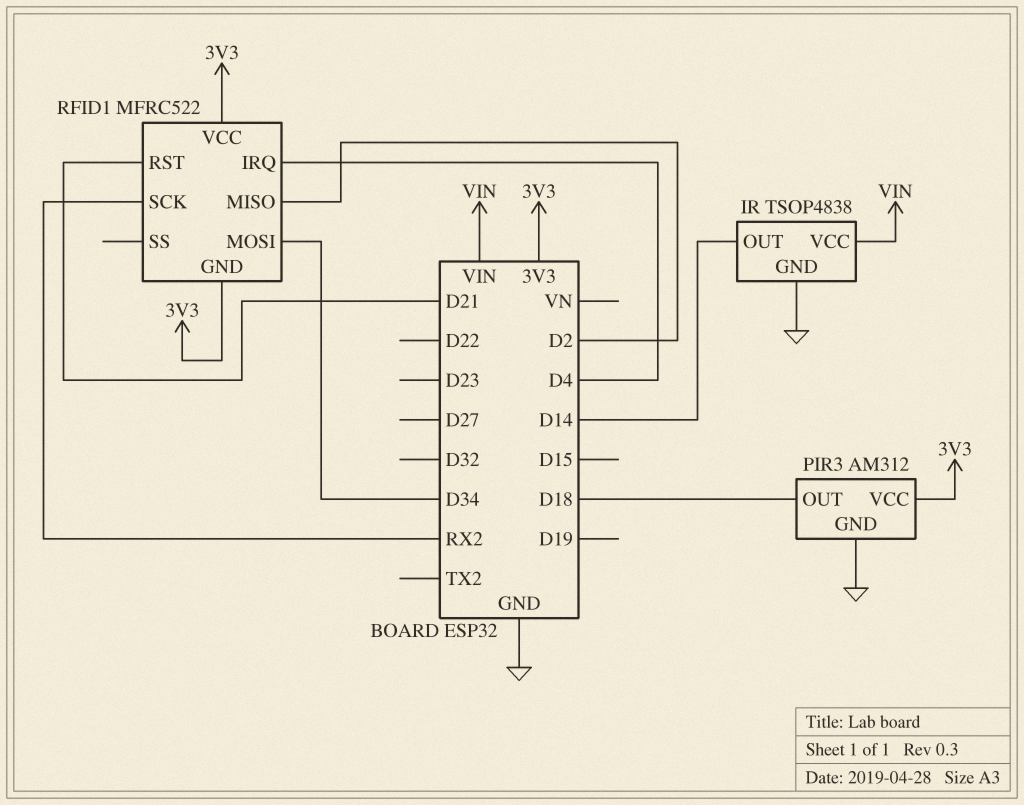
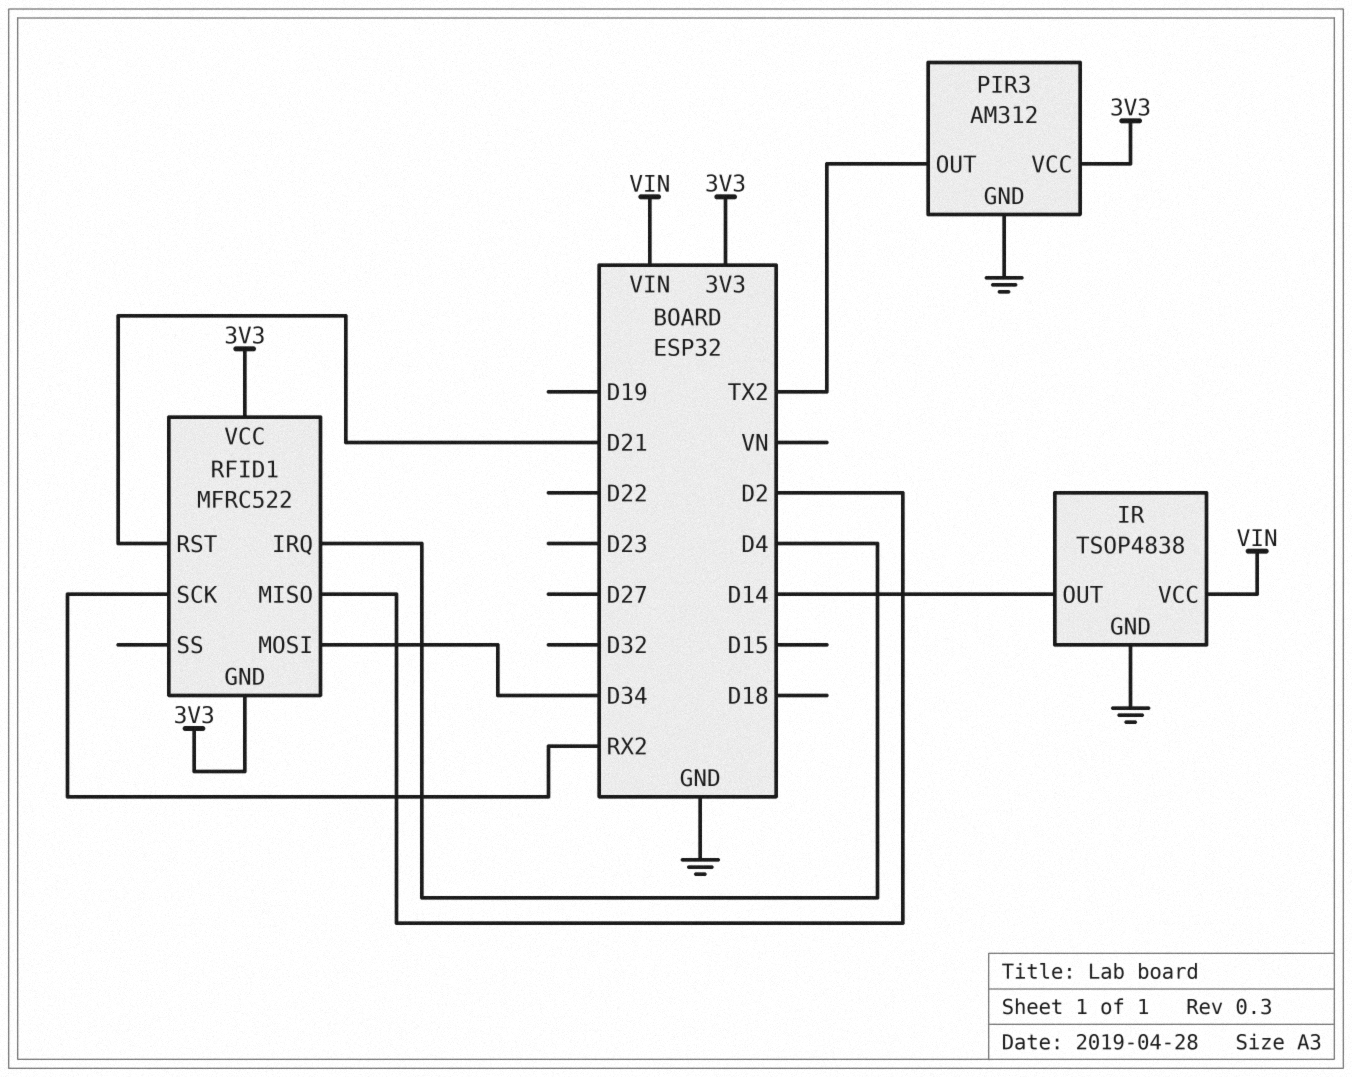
PIR3 pin OUT: D18 -> TX2

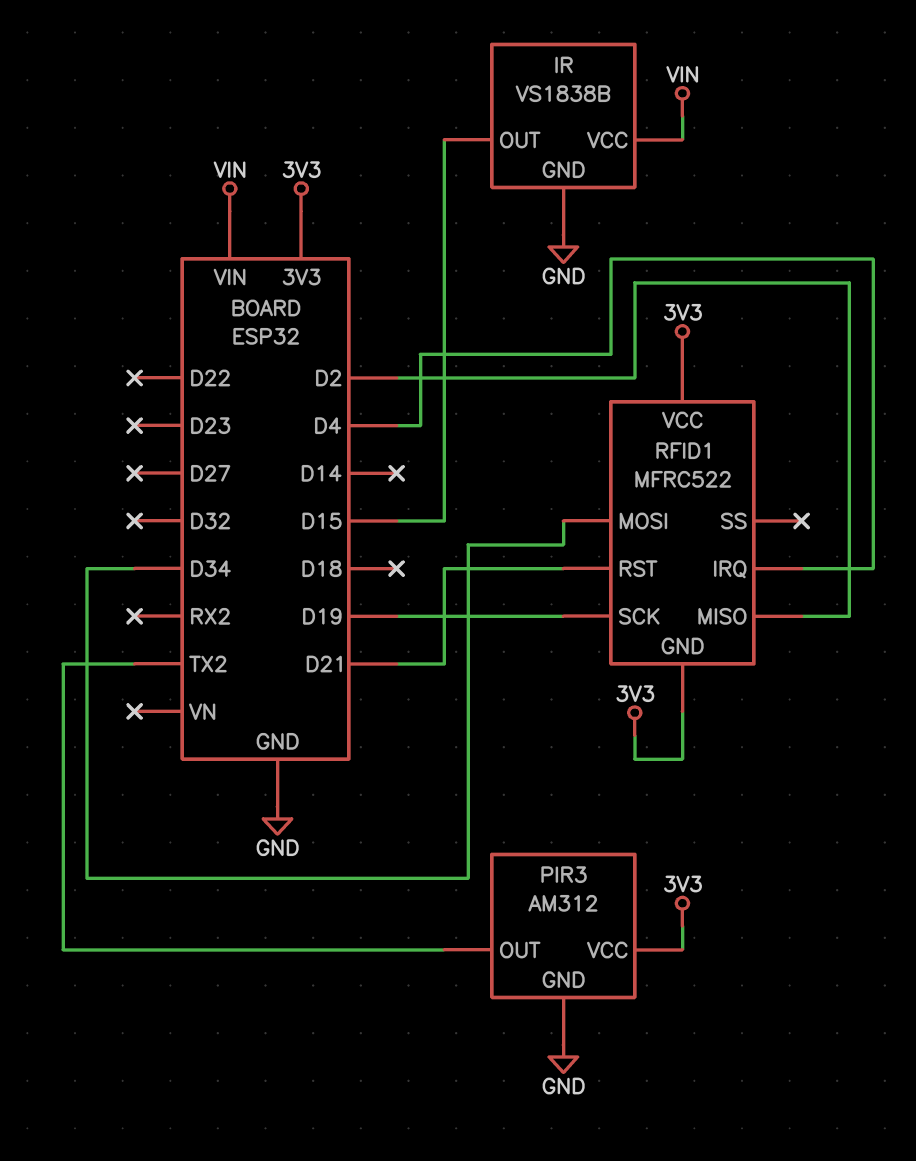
IR: TSOP4838 -> VS1838B
IR pin OUT: D14 -> D15
RFID1 pin SCK: RX2 -> D19

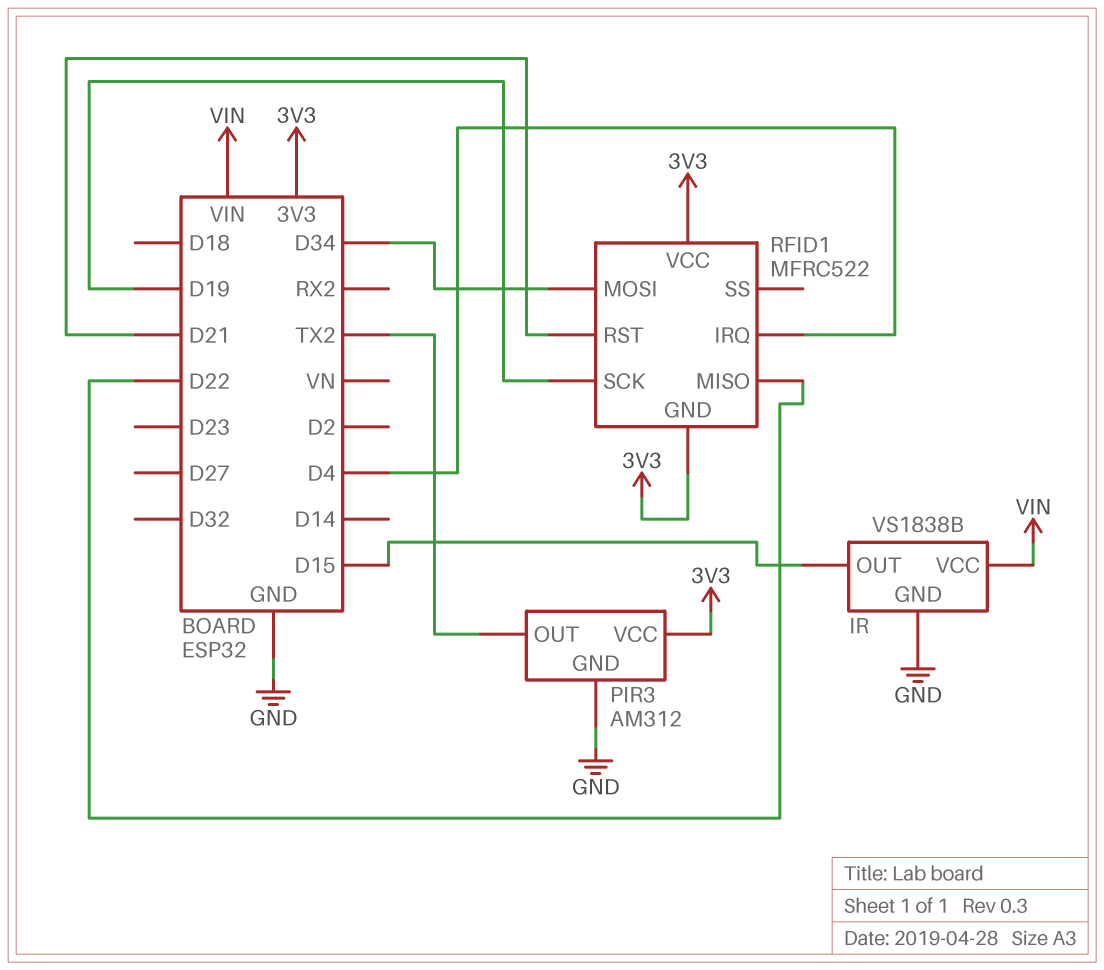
RFID1 pin MISO: D2 -> D22

